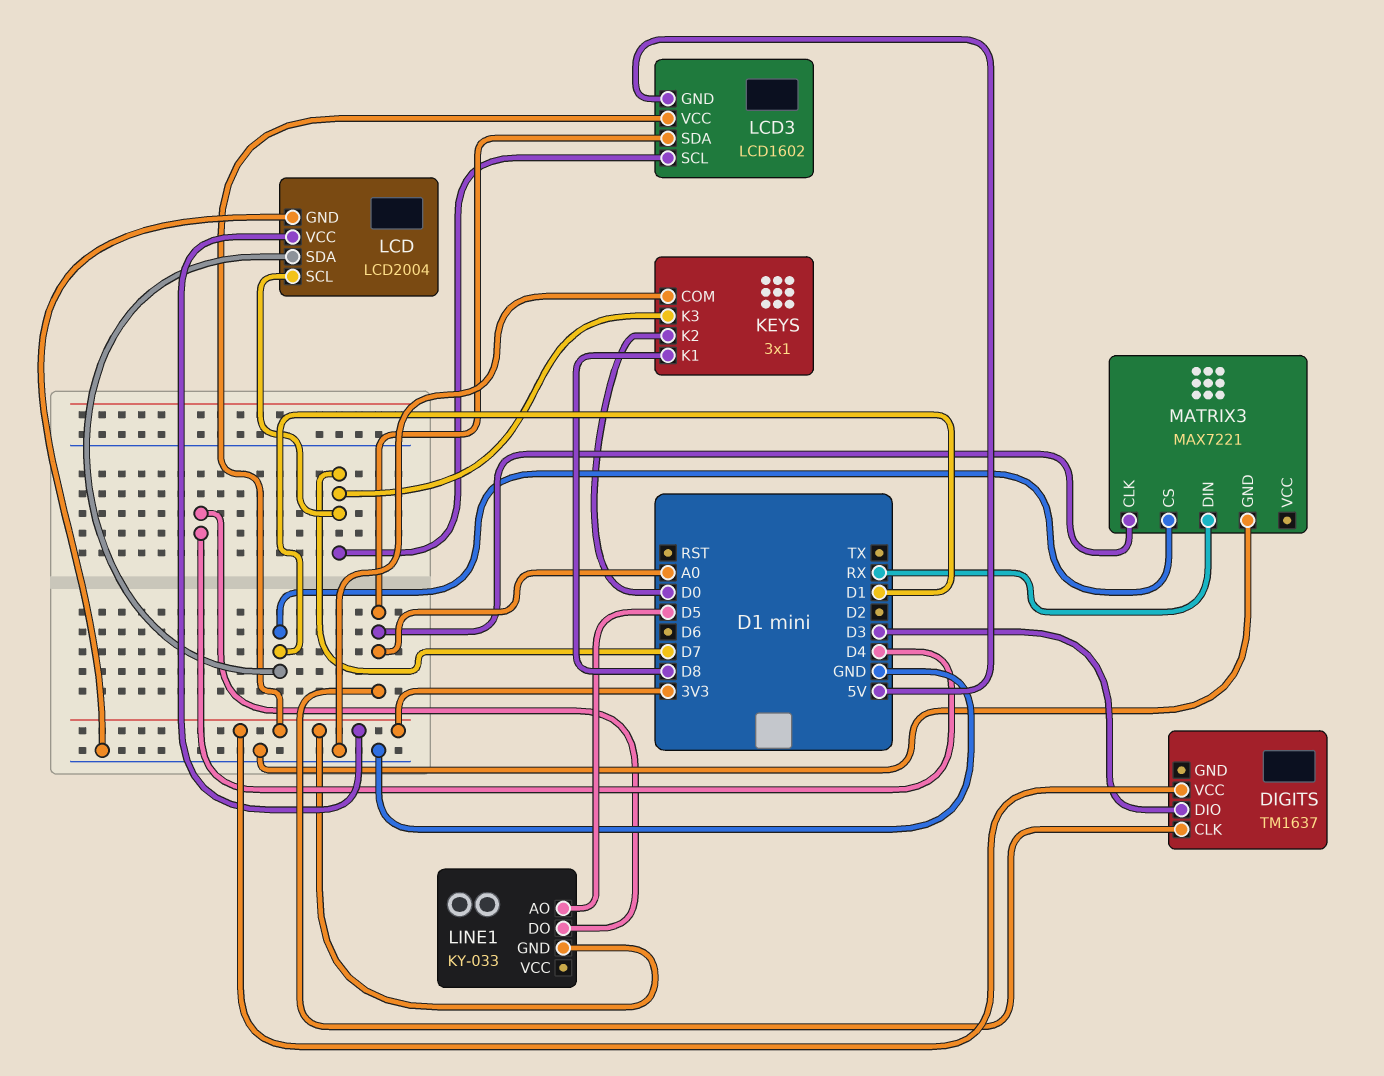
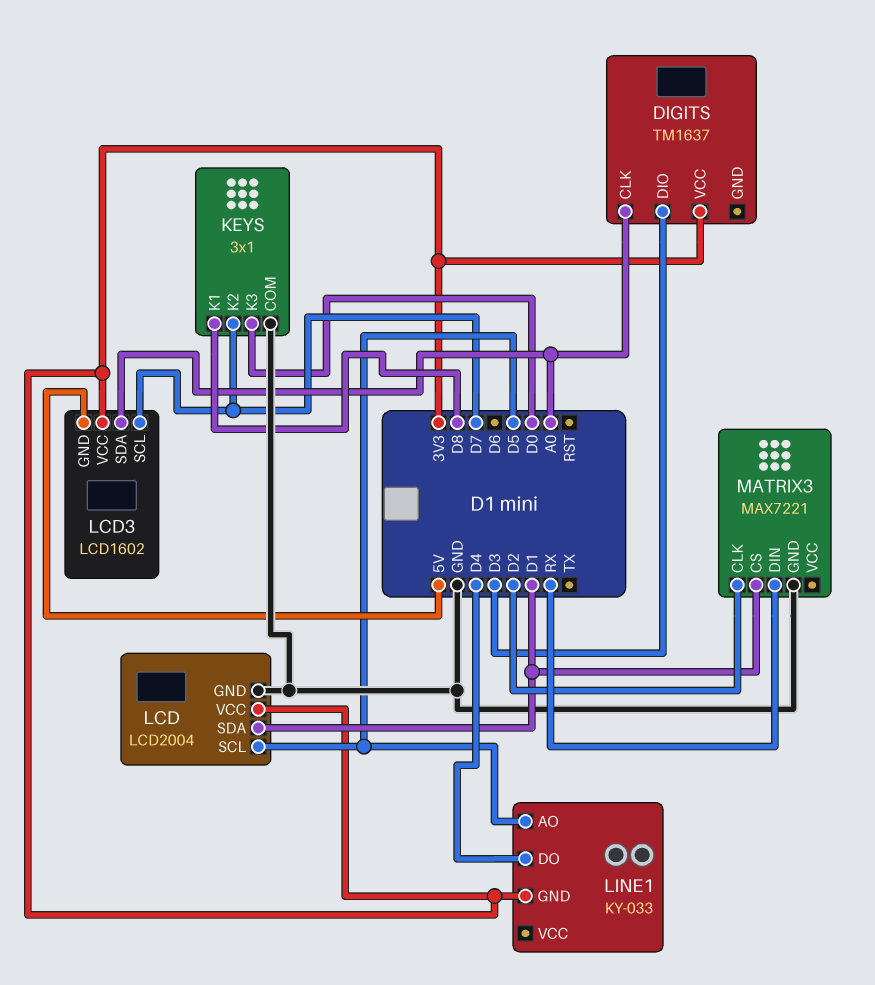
KEYS pin K2: D0 -> D7
KEYS pin K3: D7 -> D0
LCD pin SCL: D7 -> D5
MATRIX3 pin CLK: A0 -> D2

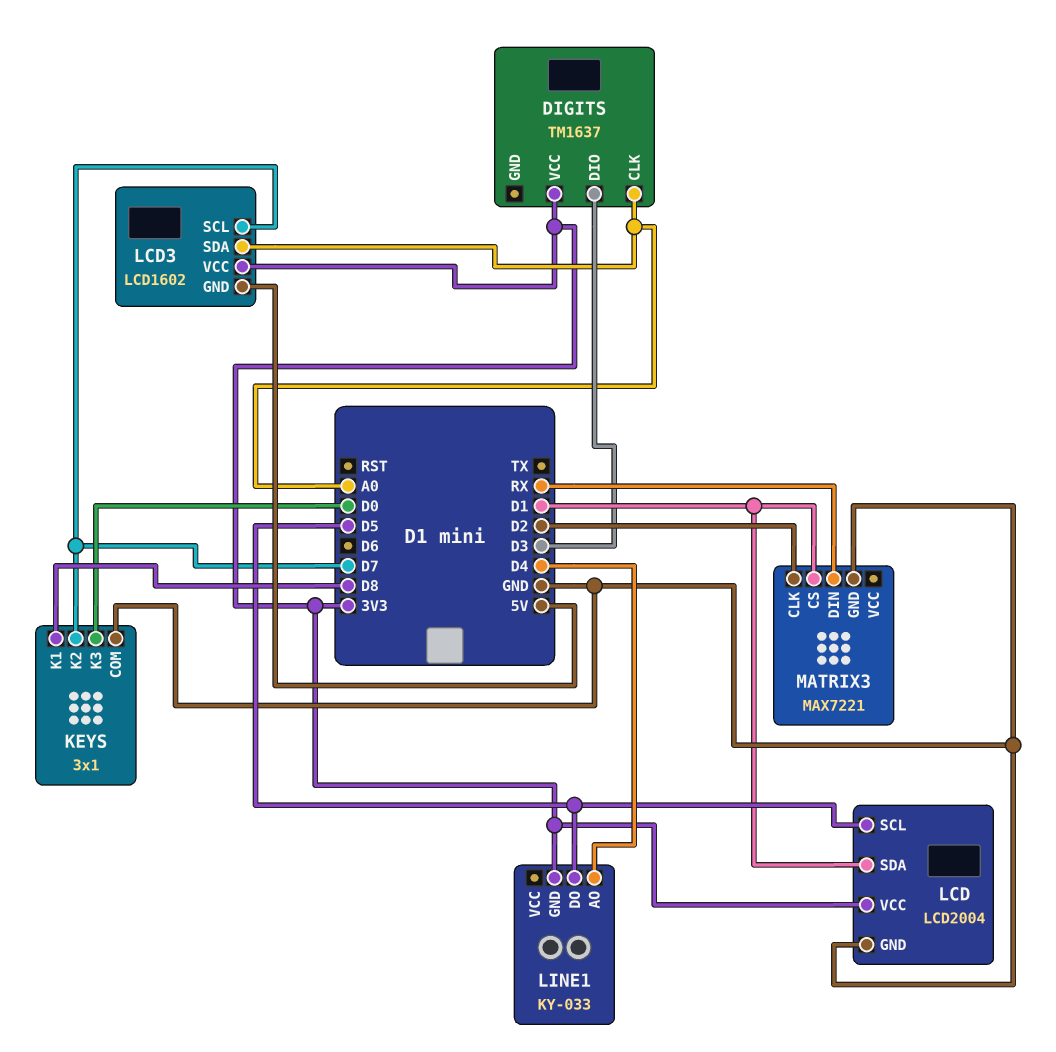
LINE1 pin AO: D5 -> D4
LINE1 pin DO: D4 -> D5

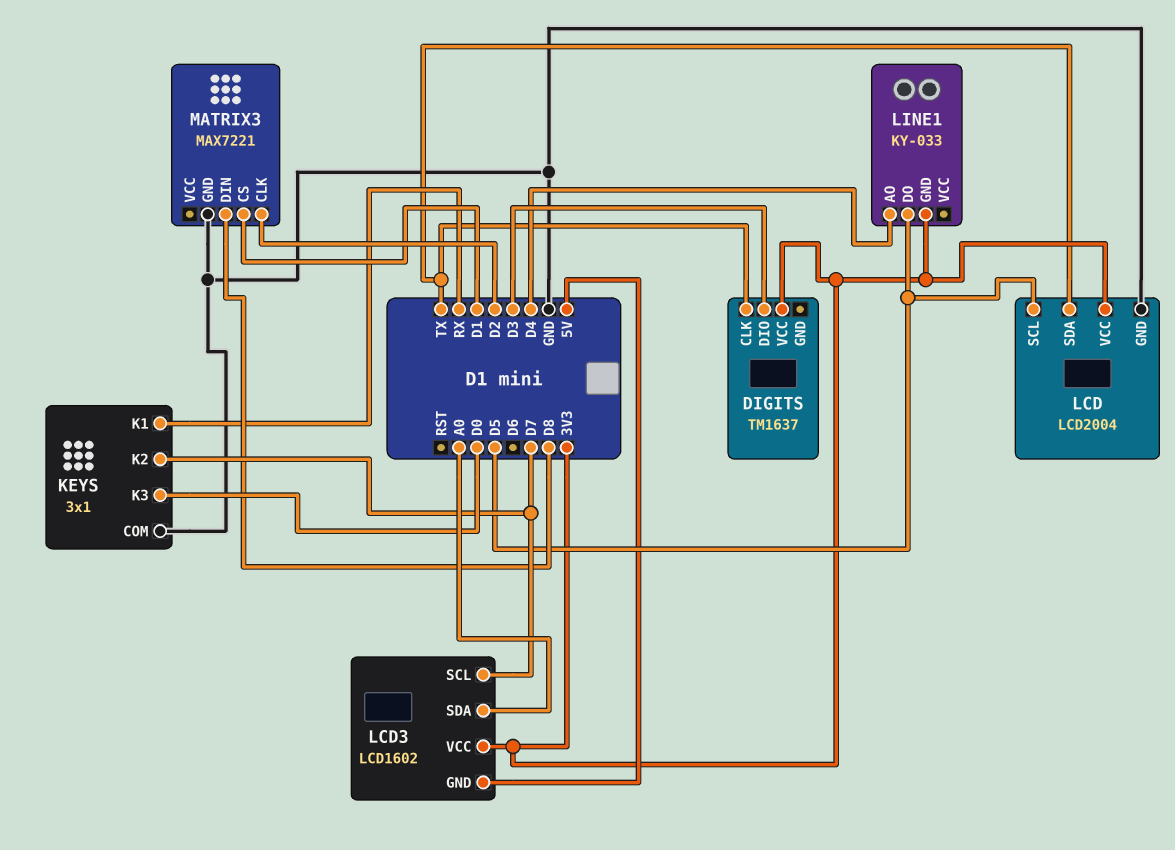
DIGITS pin CLK: A0 -> TX
KEYS pin K1: D8 -> RX
LCD pin SDA: D1 -> TX
MATRIX3 pin DIN: RX -> D8

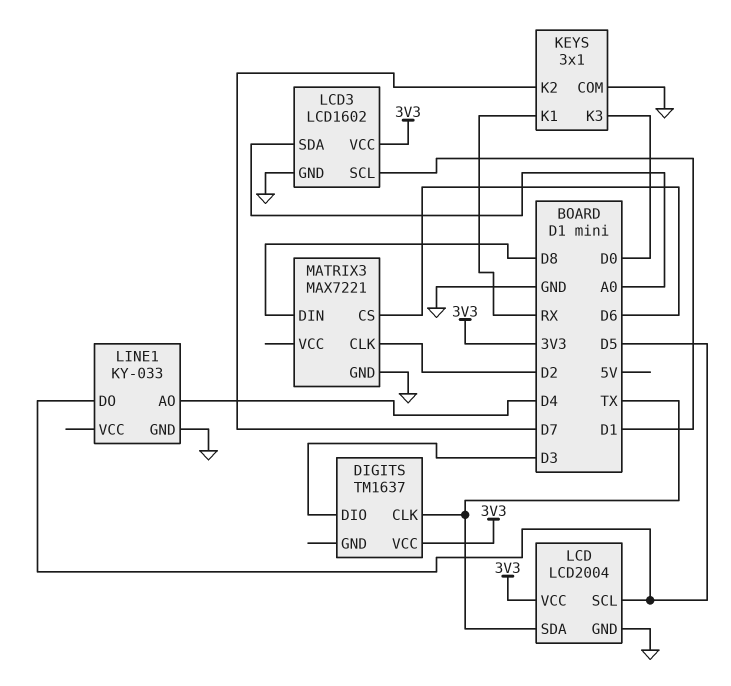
LCD3 pin GND: 5V -> GND
LCD3 pin SCL: D7 -> D1
LINE1 pin GND: 3V3 -> GND
MATRIX3 pin CS: D1 -> D6

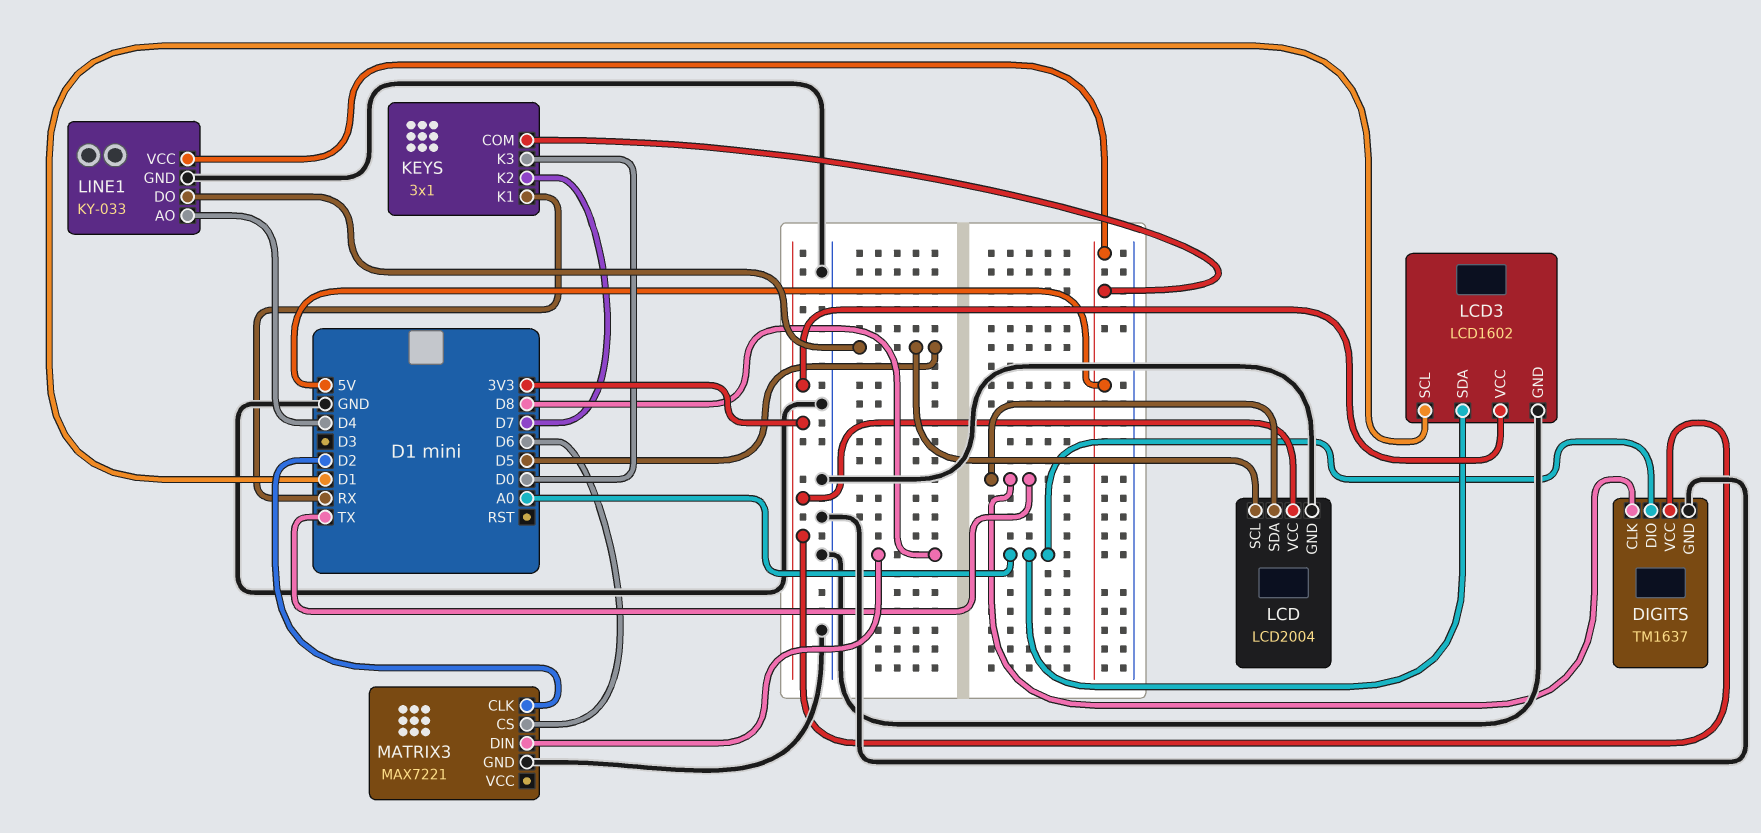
DIGITS pin DIO: D3 -> A0
DIGITS pin GND: none -> GND
KEYS pin COM: GND -> 5V
LINE1 pin VCC: none -> 5V

